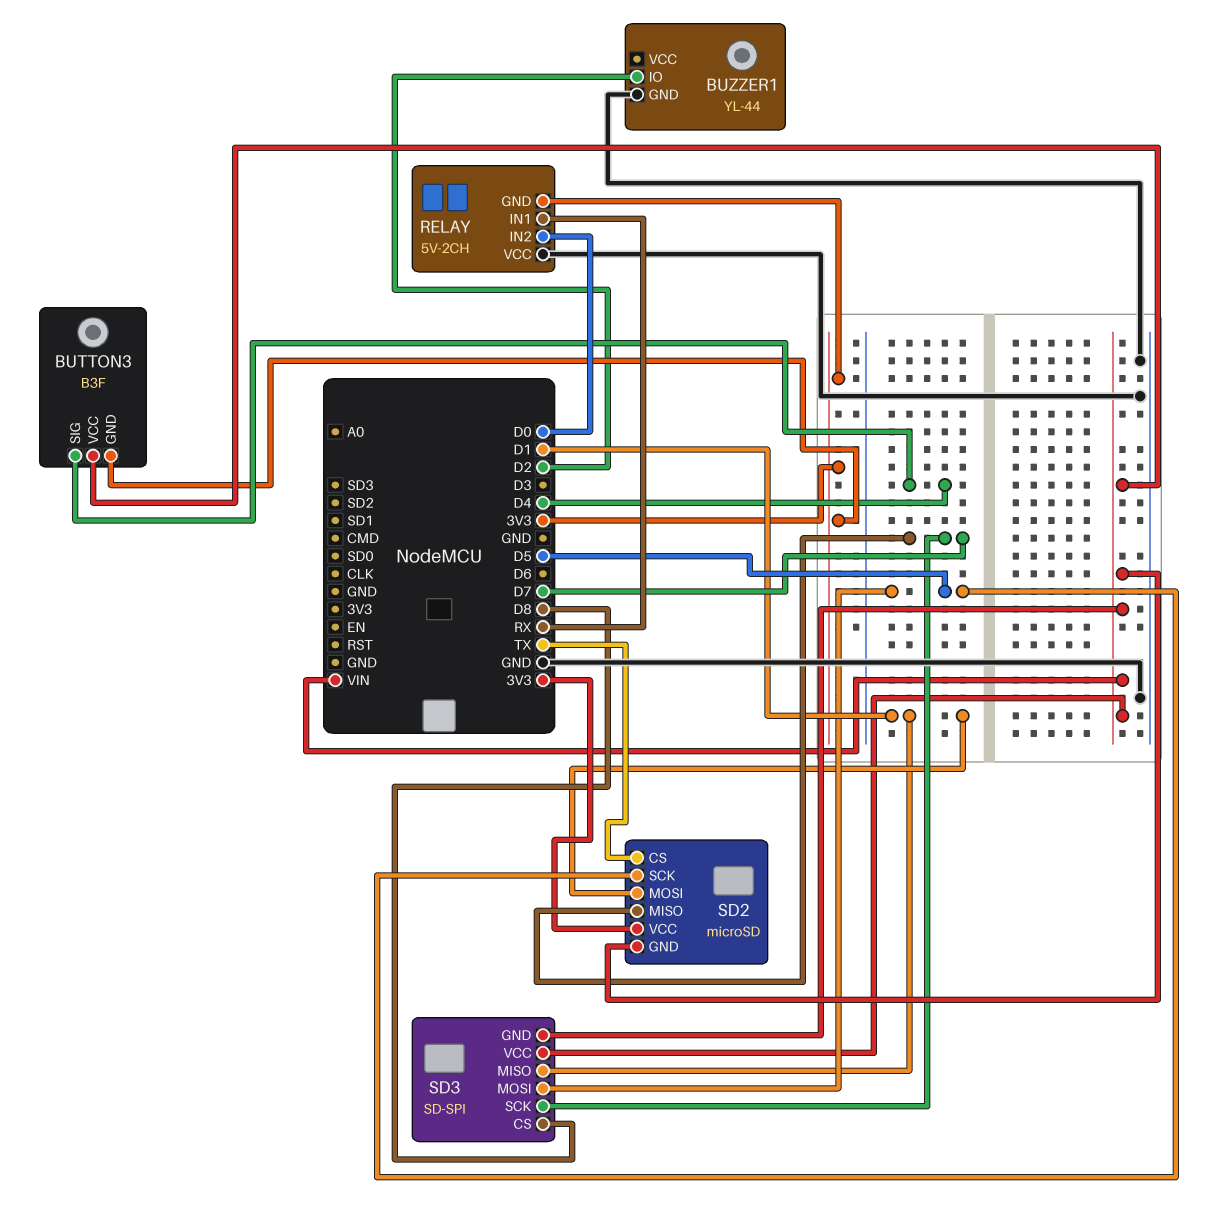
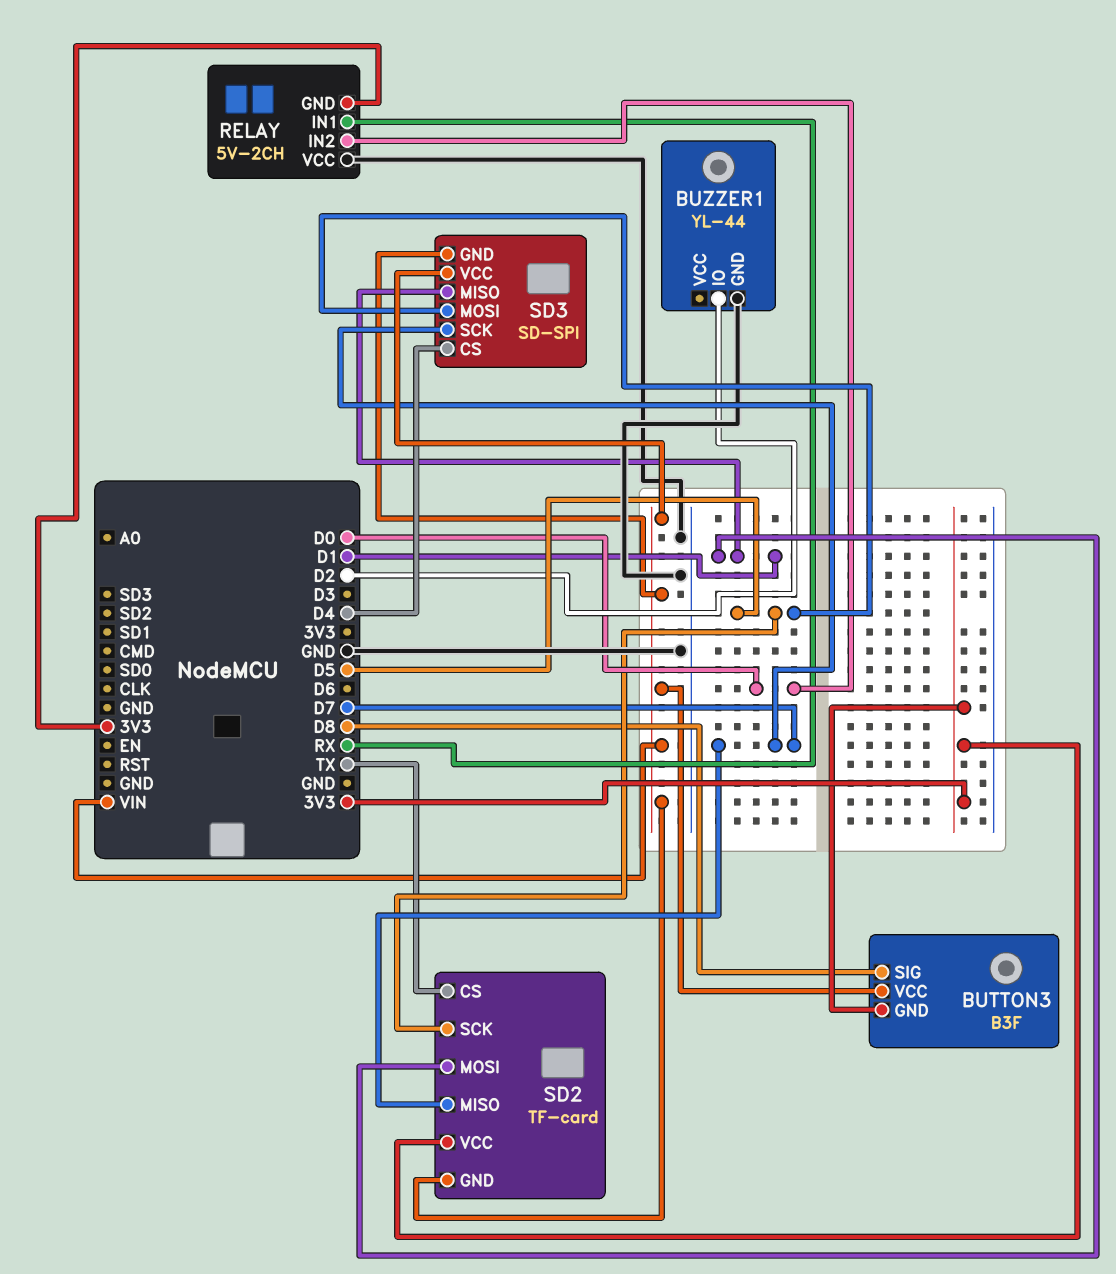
BUTTON3 pin SIG: D4 -> D8
SD2: microSD -> TF-card
SD3 pin CS: D8 -> D4

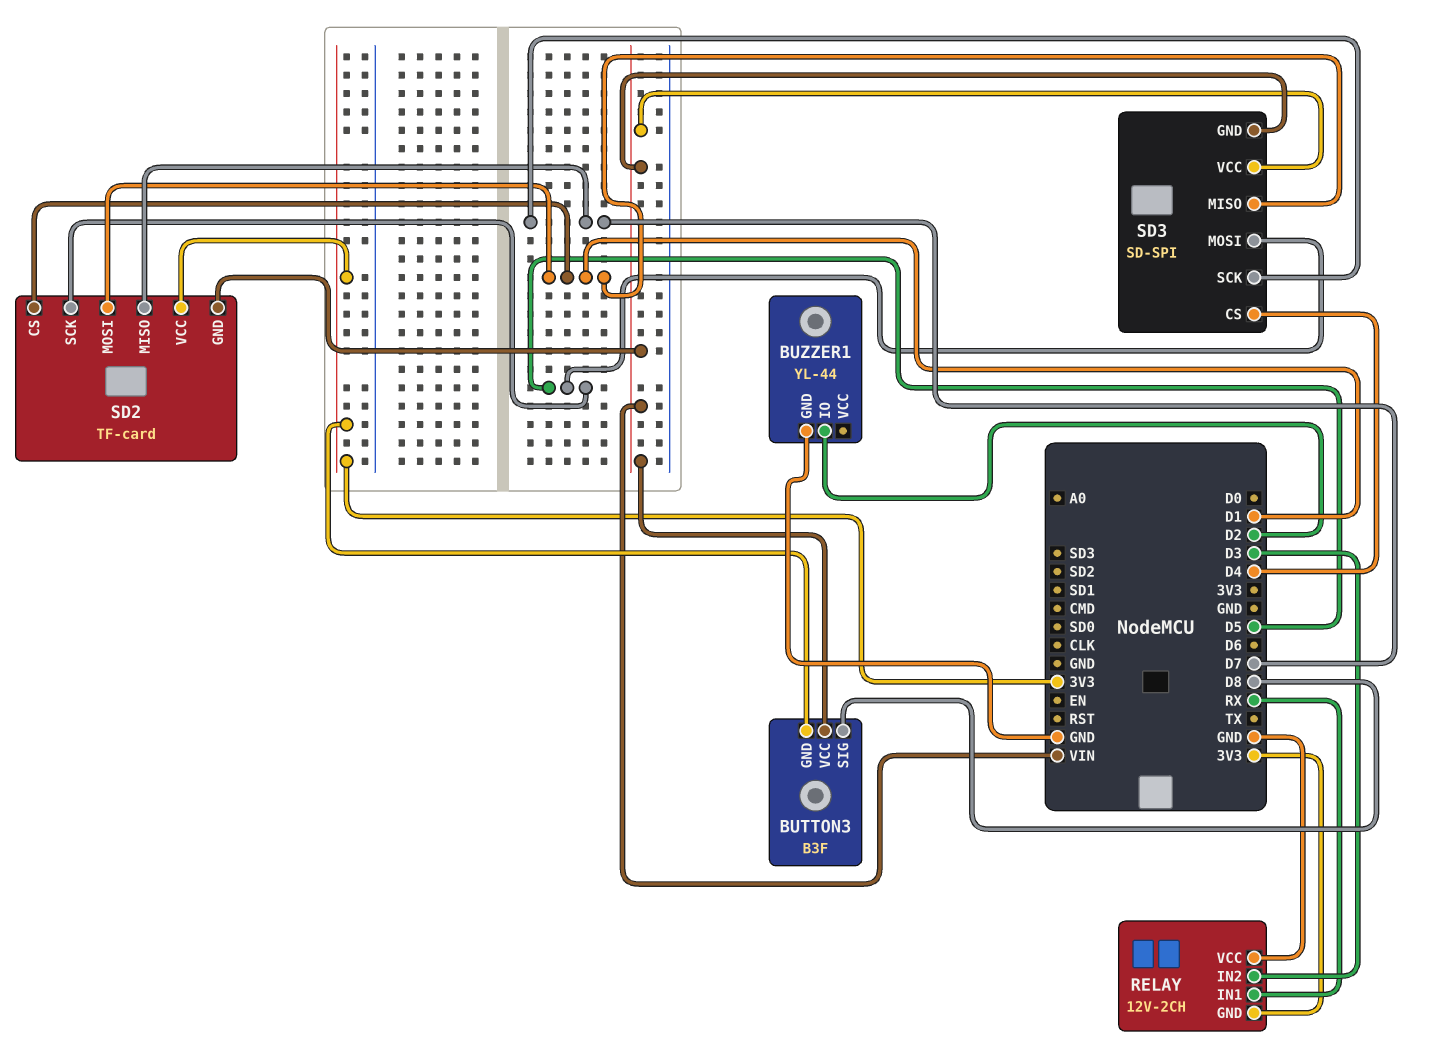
RELAY: 5V-2CH -> 12V-2CH
RELAY pin IN2: D0 -> D3
SD2 pin CS: TX -> D1

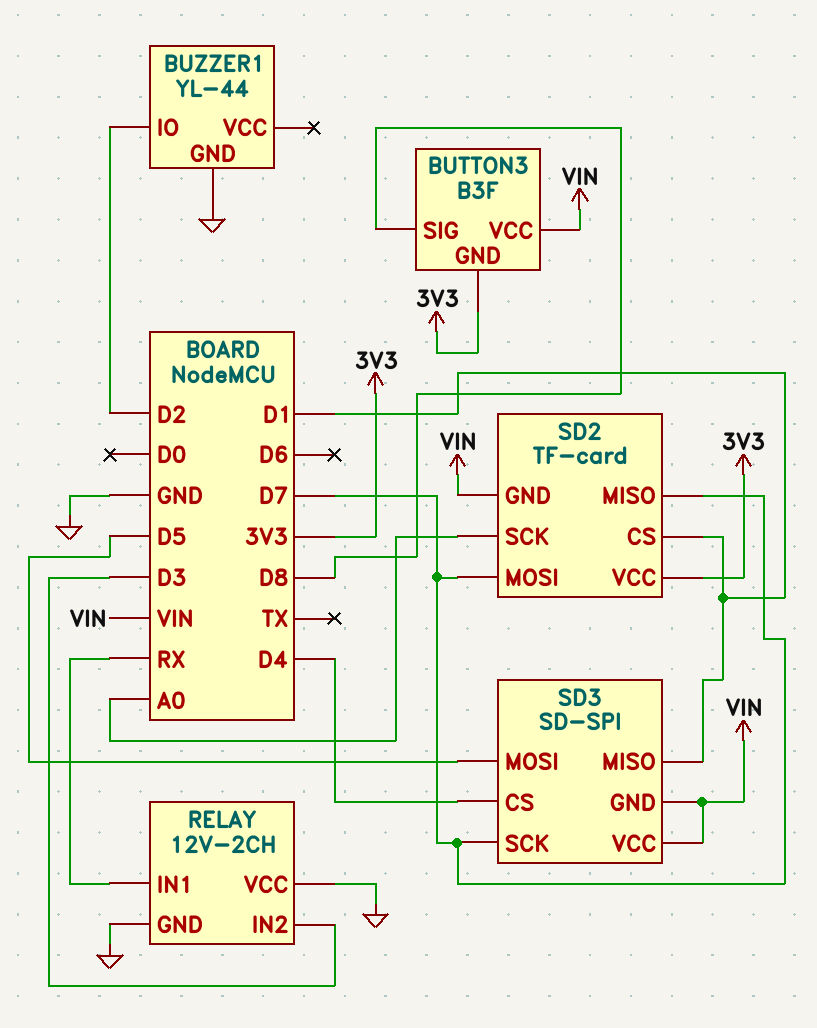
RELAY pin GND: 3V3 -> GND
SD2 pin MOSI: D1 -> D7
SD2 pin SCK: D5 -> A0

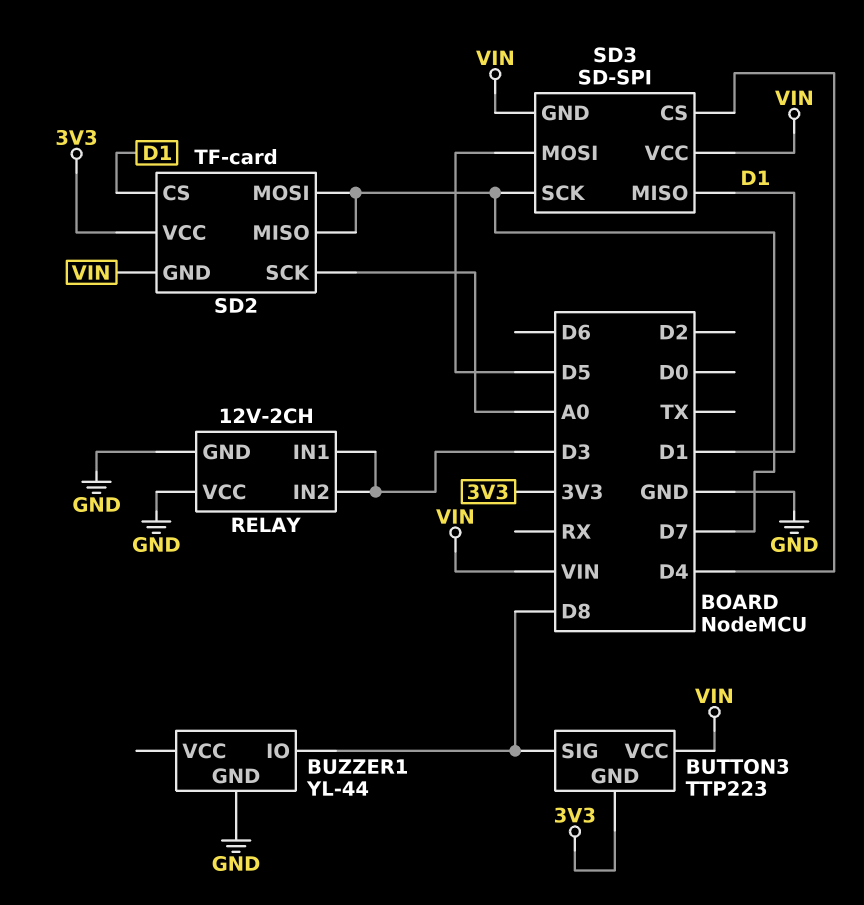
BUTTON3: B3F -> TTP223
BUZZER1 pin IO: D2 -> D8
RELAY pin IN1: RX -> D3

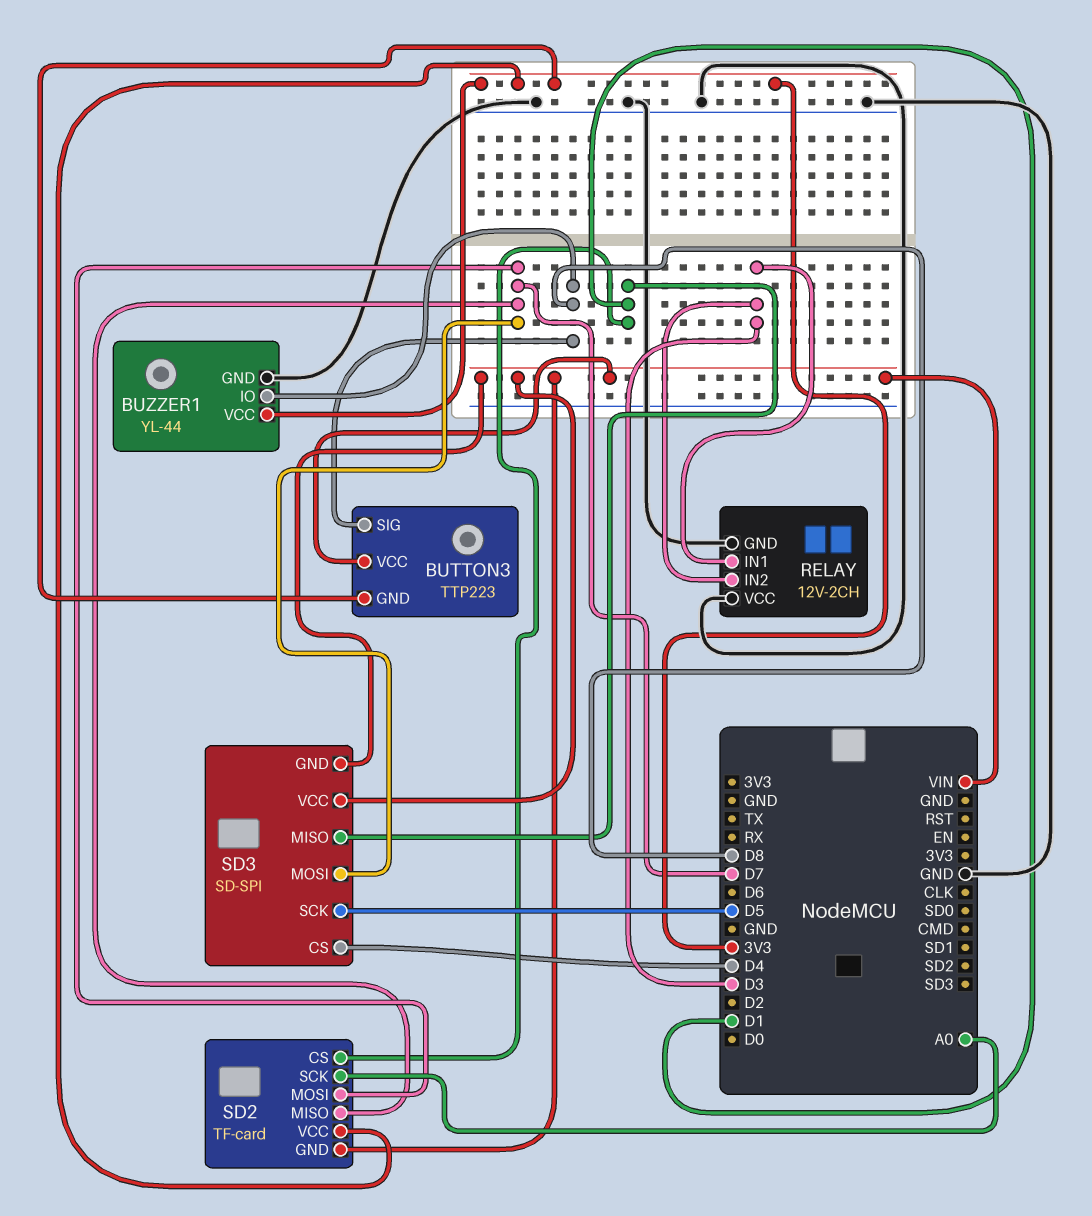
BUZZER1 pin VCC: none -> 3V3
SD3 pin MOSI: D5 -> D7
SD3 pin SCK: D7 -> D5

